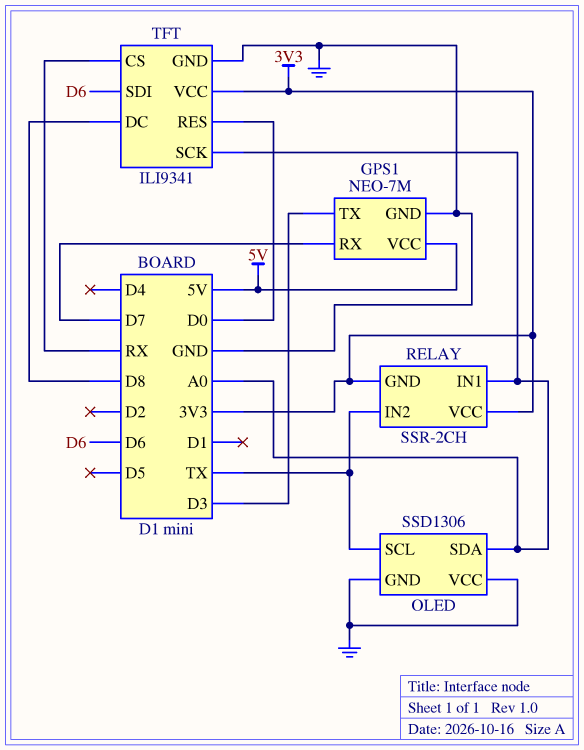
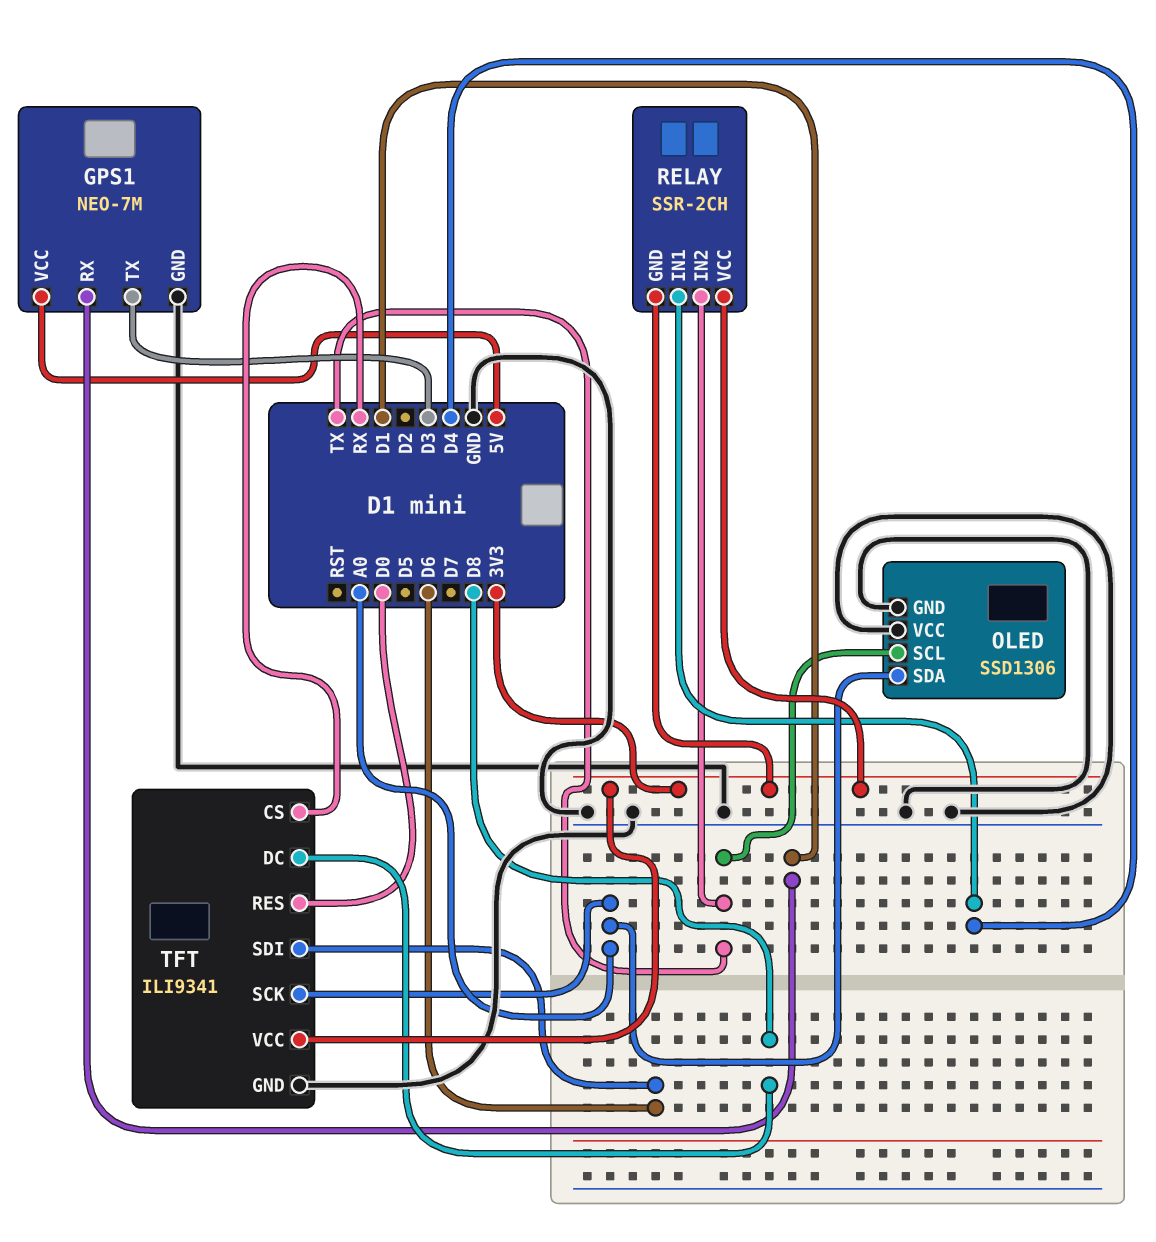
GPS1 pin RX: D7 -> D1
RELAY pin IN1: A0 -> D4

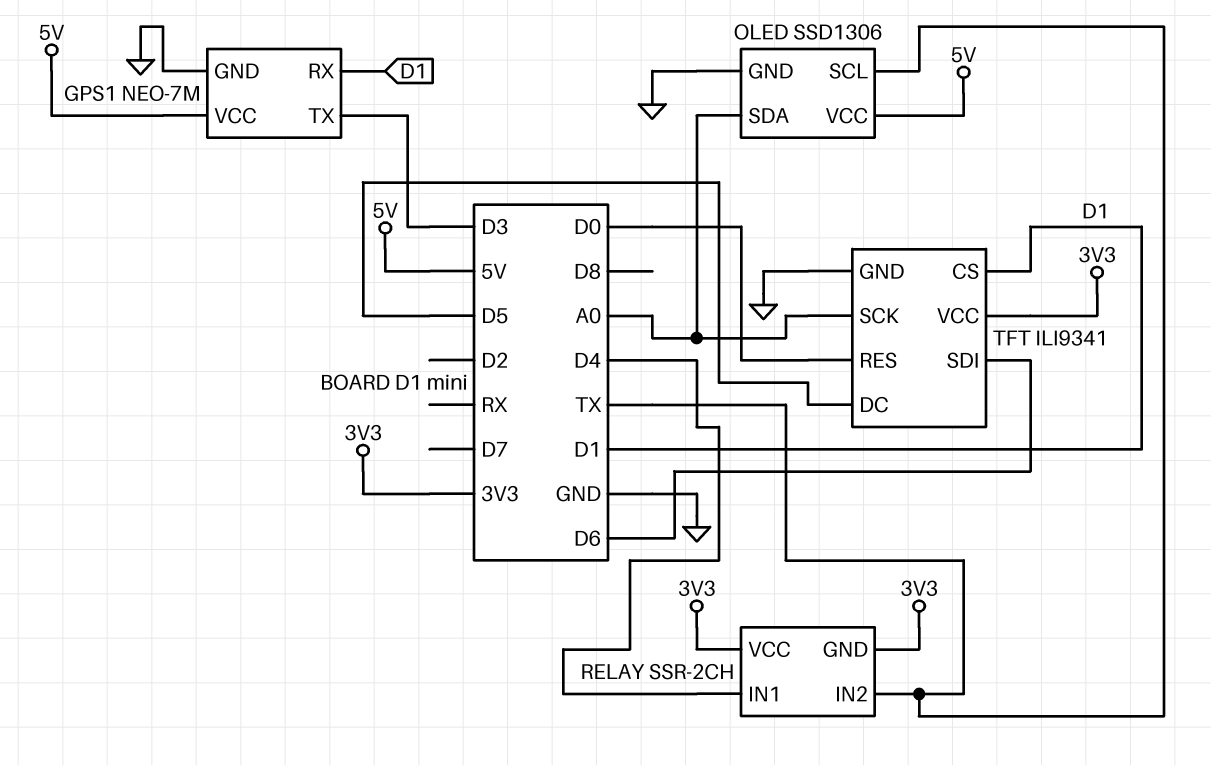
OLED pin VCC: GND -> 5V
TFT pin CS: RX -> D1
TFT pin DC: D8 -> D5

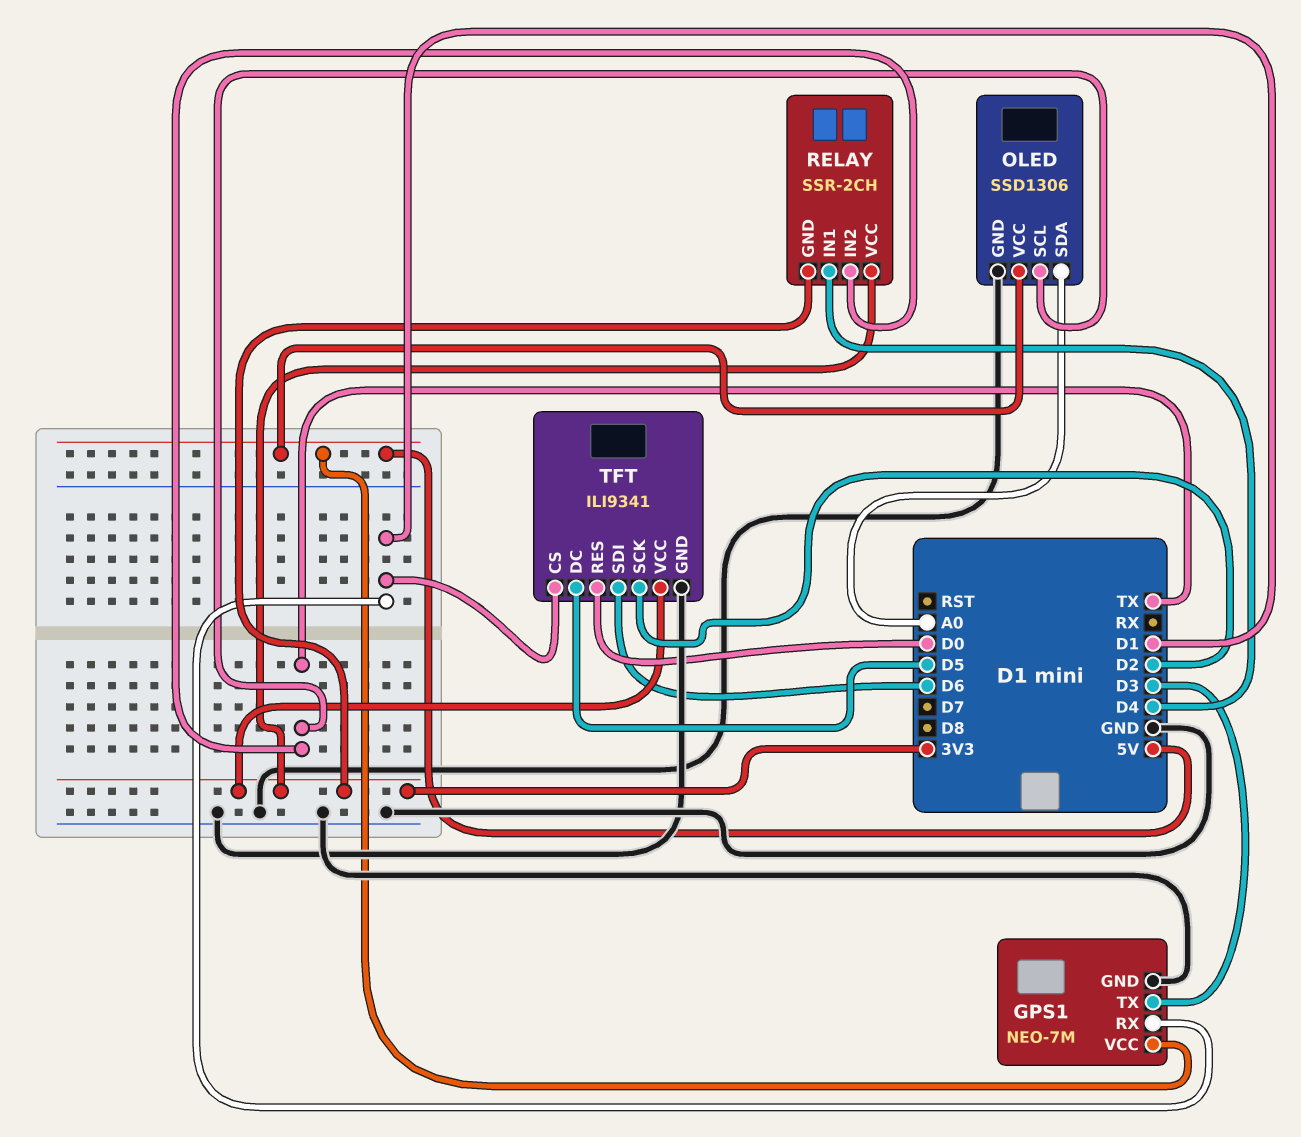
TFT pin SCK: A0 -> D2

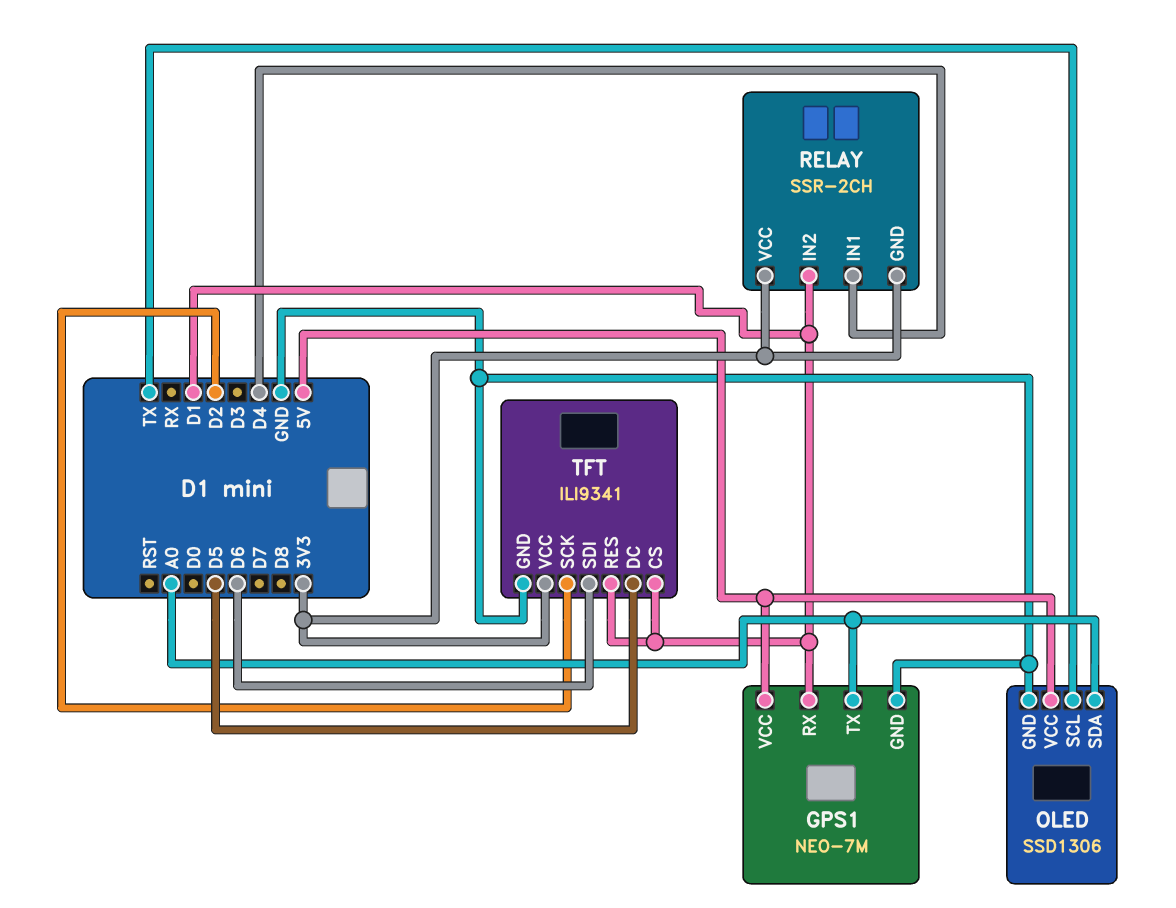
GPS1 pin TX: D3 -> A0
RELAY pin IN2: TX -> D1
TFT pin RES: D0 -> D1

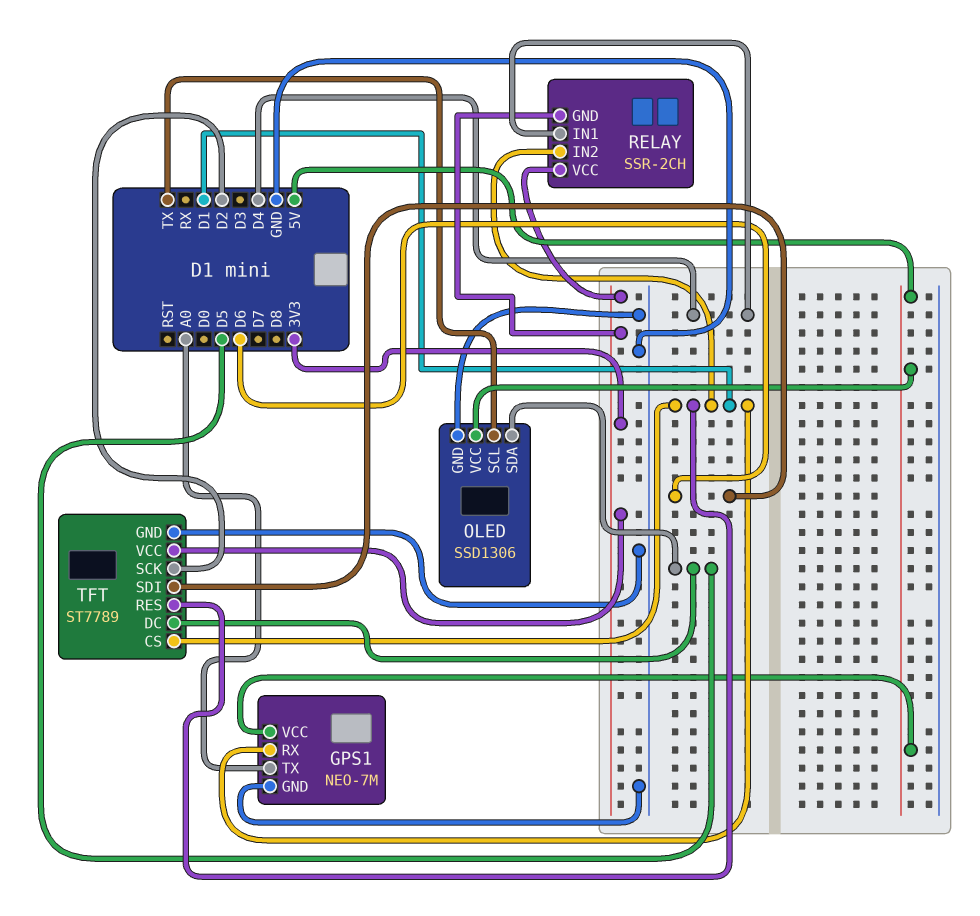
OLED pin SDA: A0 -> D5
TFT: ILI9341 -> ST7789

